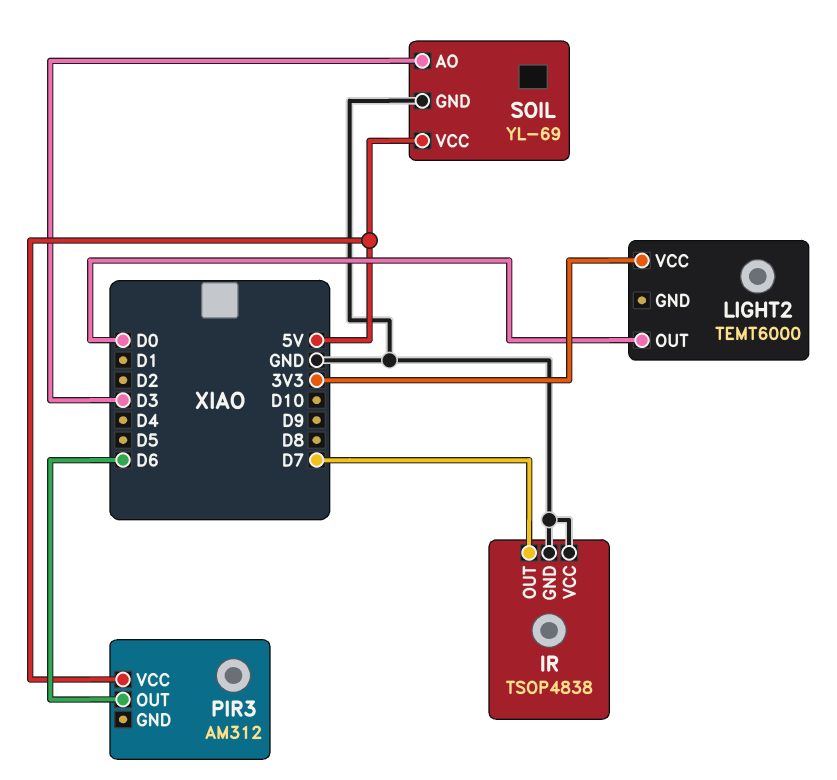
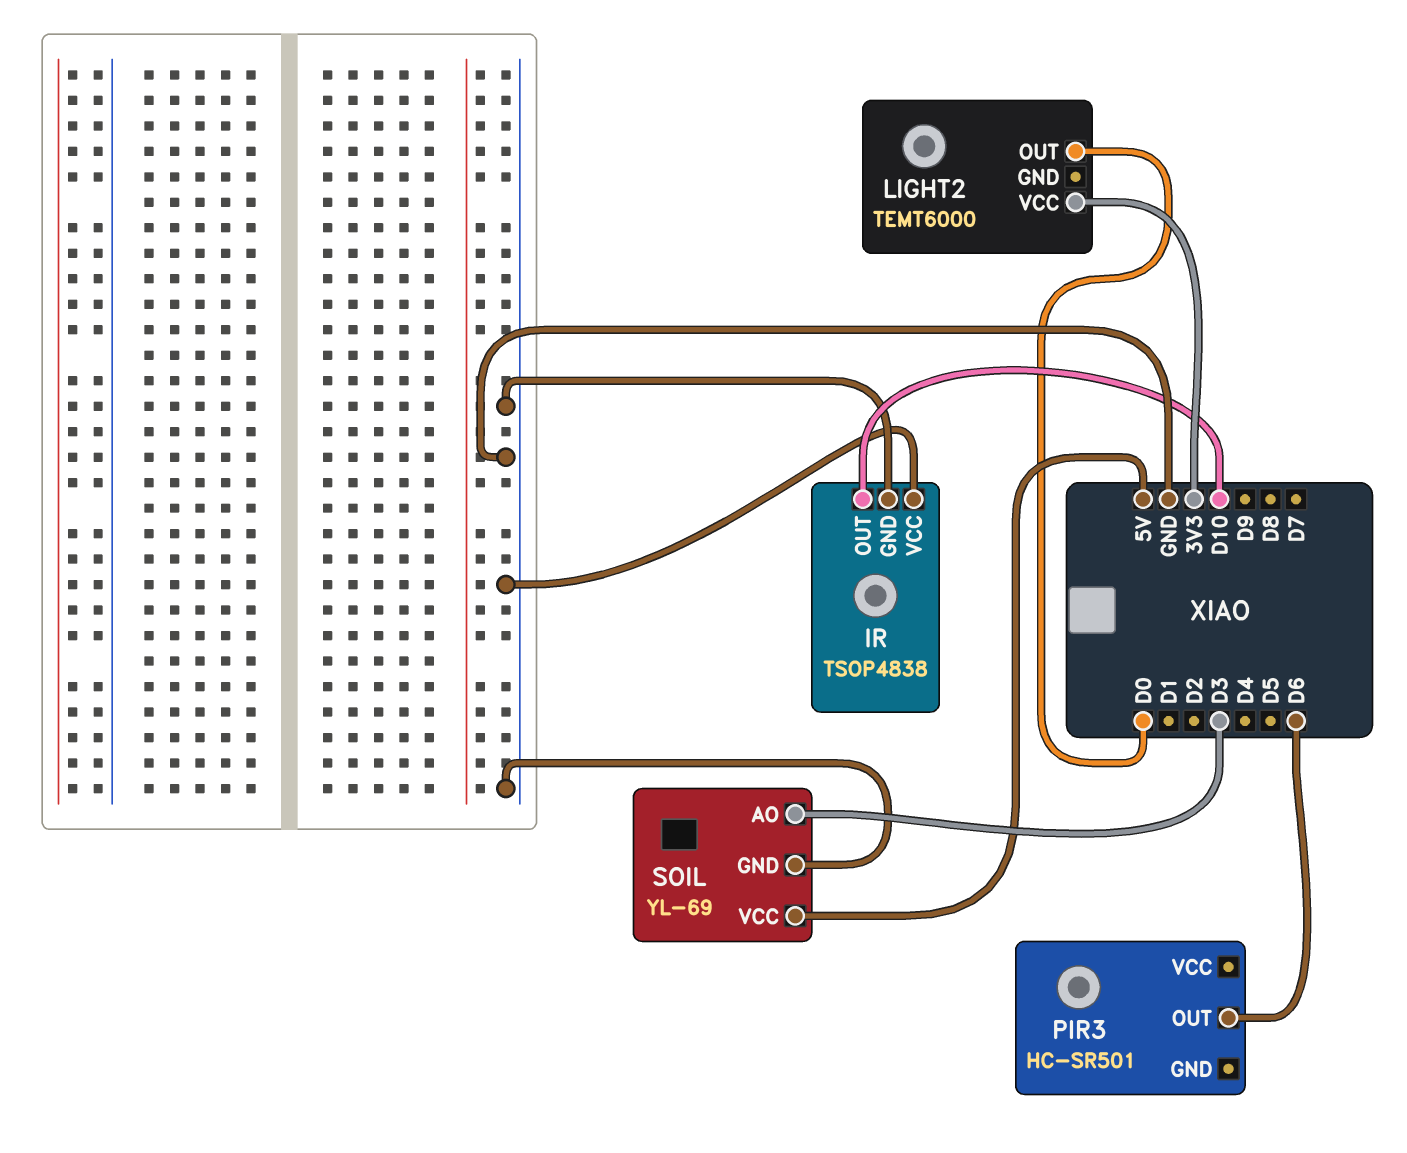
IR pin OUT: D7 -> D10
PIR3: AM312 -> HC-SR501
PIR3 pin VCC: 5V -> none

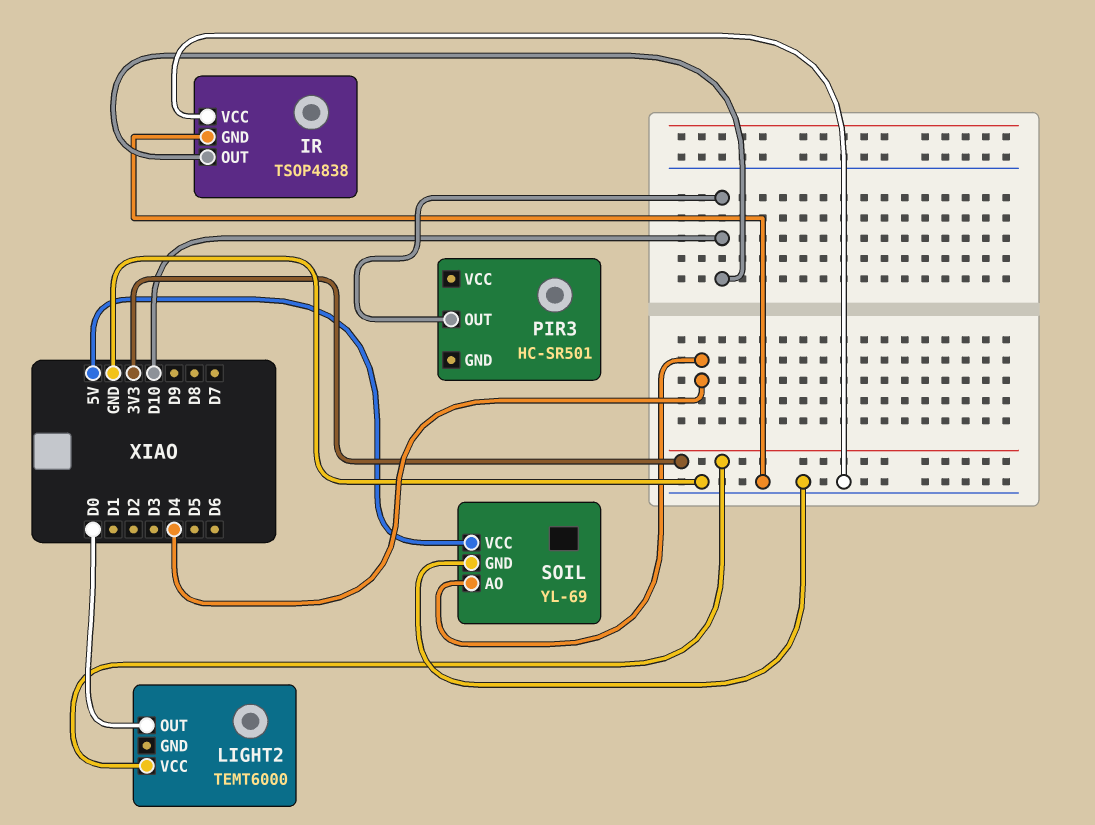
PIR3 pin OUT: D6 -> D10
SOIL pin AO: D3 -> D4

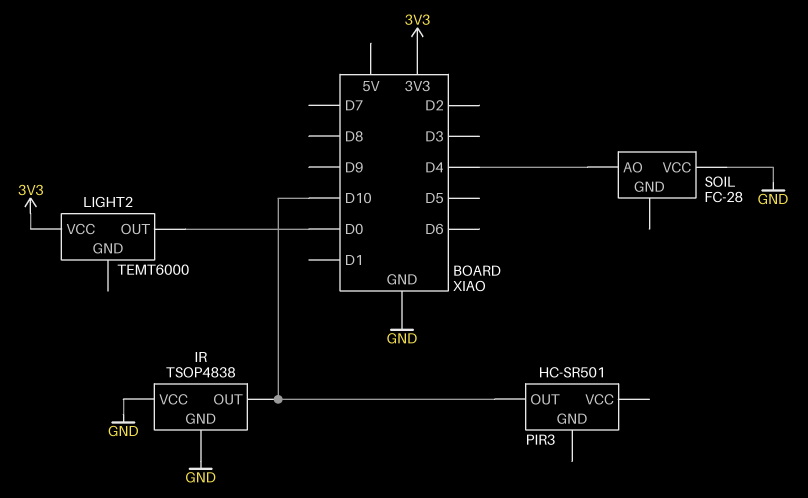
SOIL: YL-69 -> FC-28
SOIL pin GND: GND -> none
SOIL pin VCC: 5V -> GND

